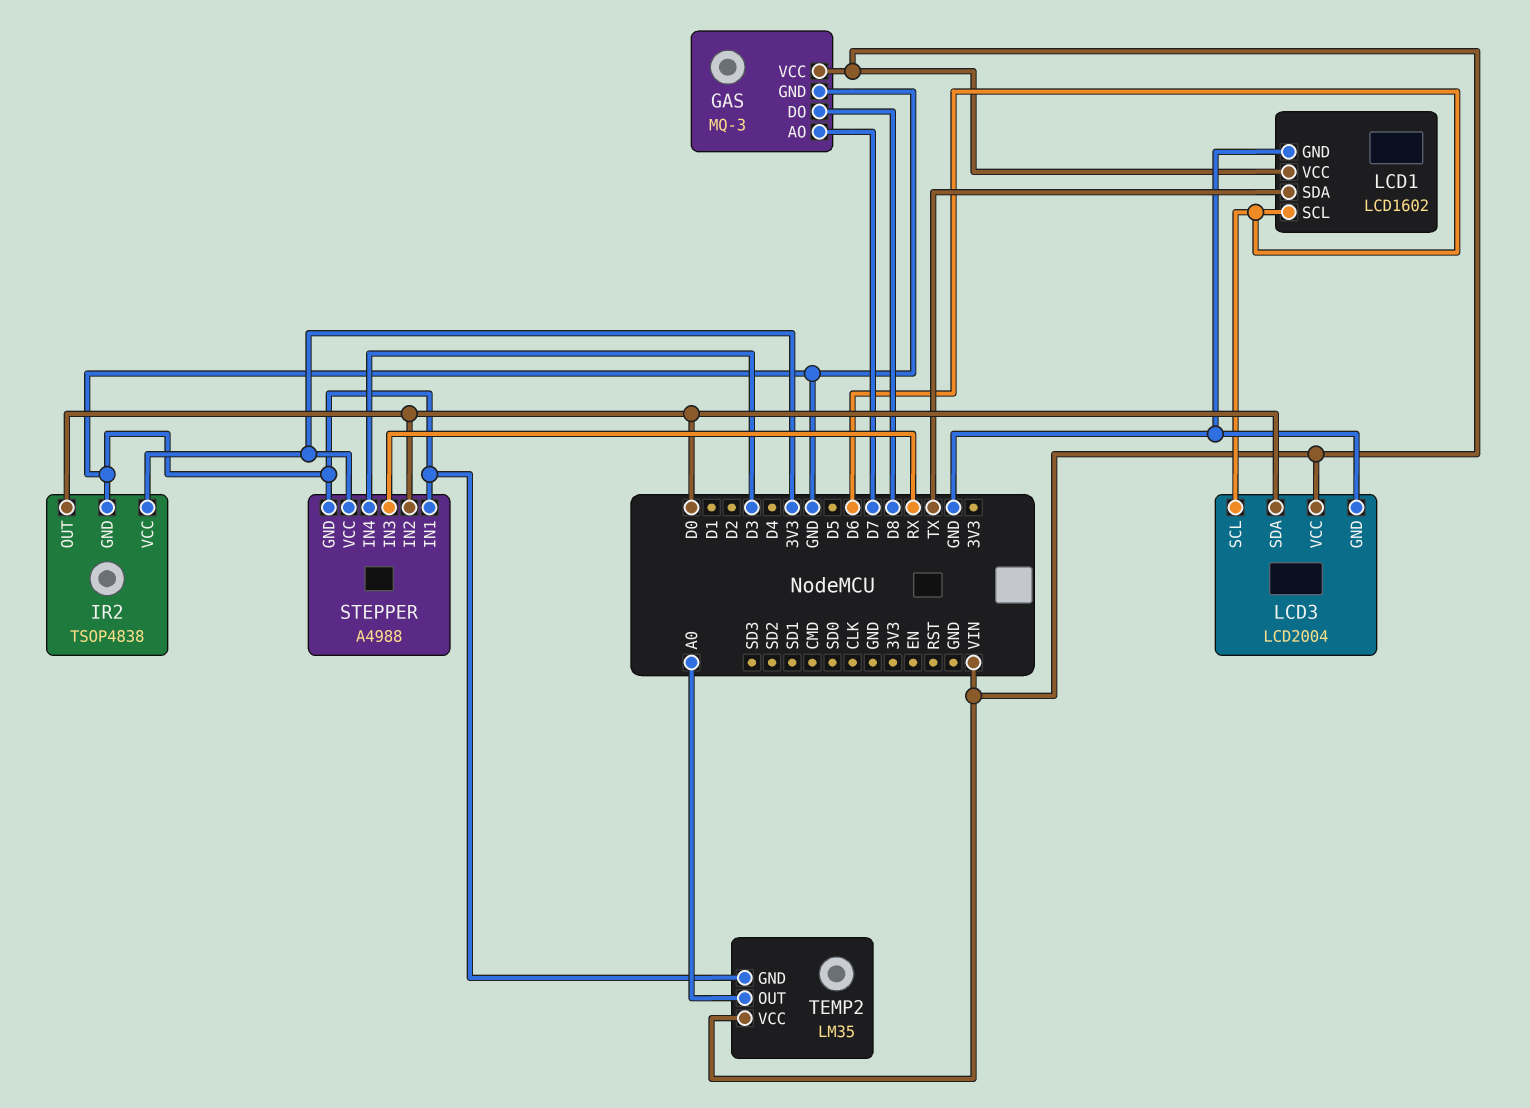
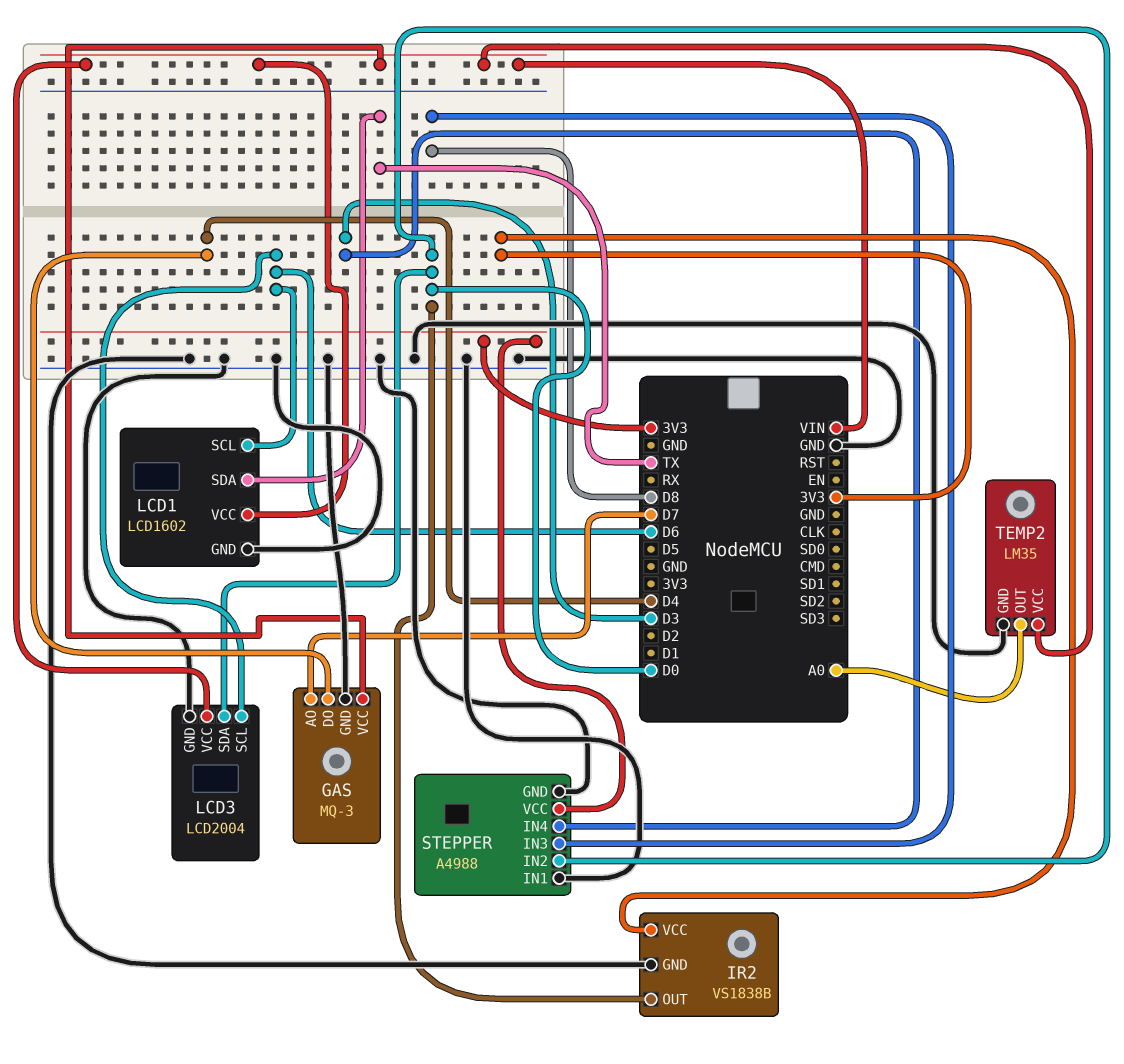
GAS pin DO: D8 -> D4
IR2: TSOP4838 -> VS1838B
STEPPER pin IN3: RX -> D8

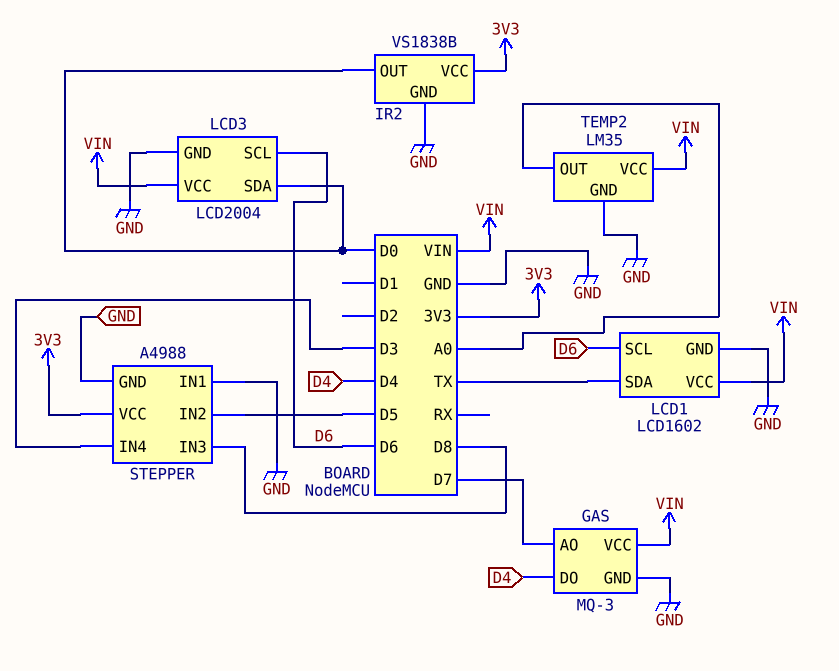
STEPPER pin IN2: D0 -> D5

